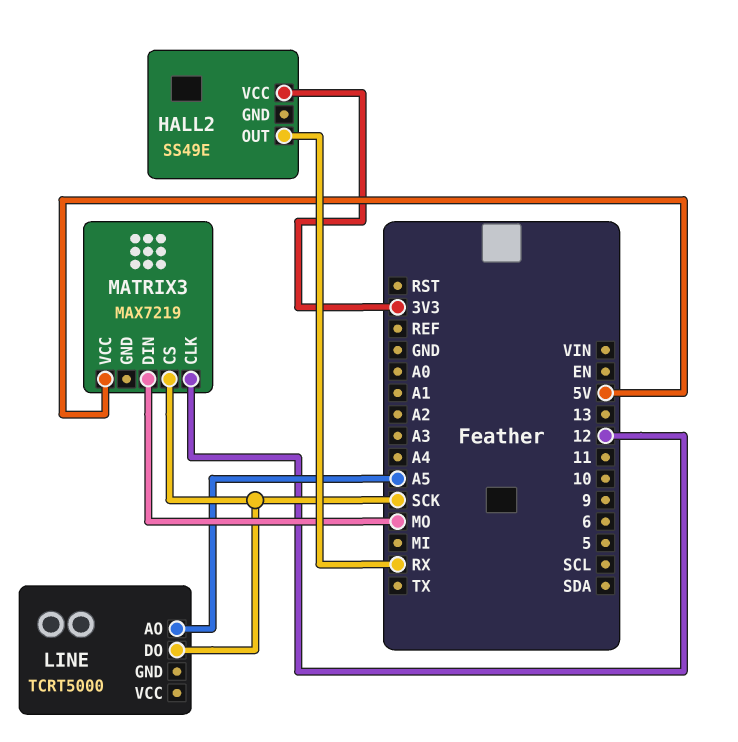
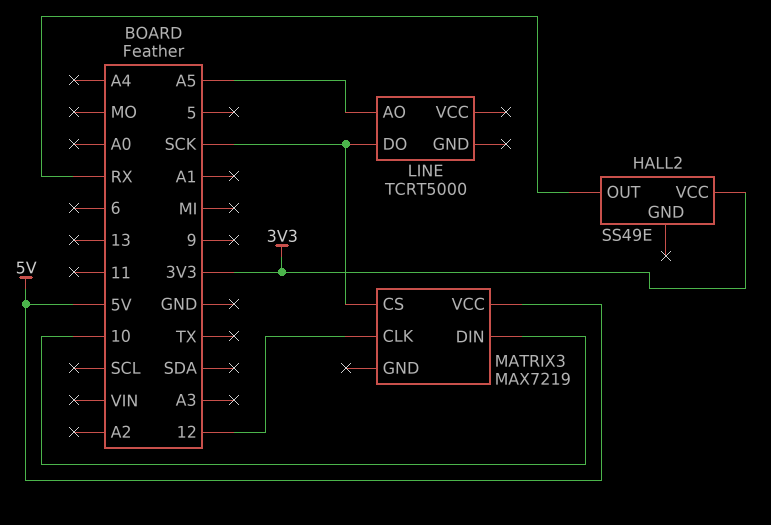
MATRIX3 pin DIN: MO -> 10

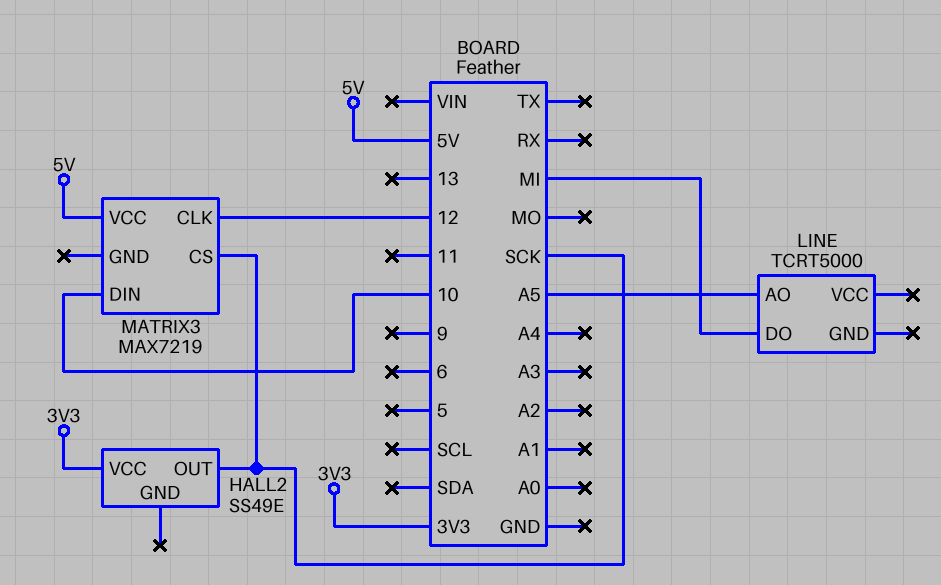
HALL2 pin OUT: RX -> SCK
LINE pin DO: SCK -> MI

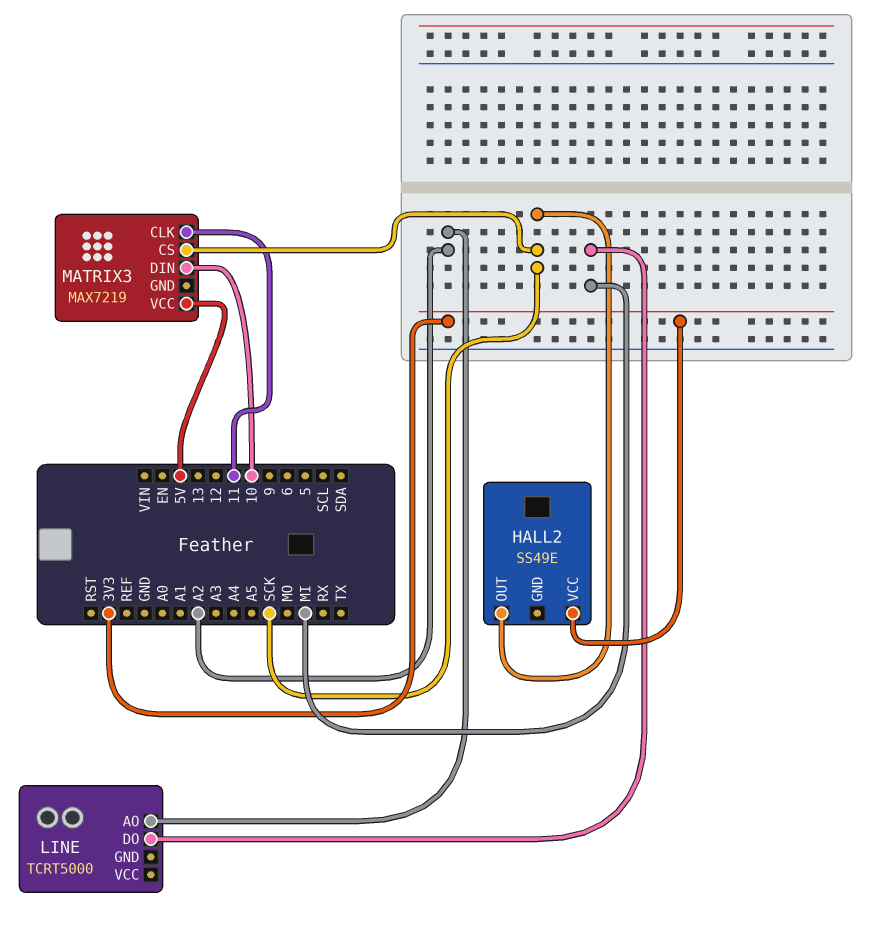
LINE pin AO: A5 -> A2
MATRIX3 pin CLK: 12 -> 11

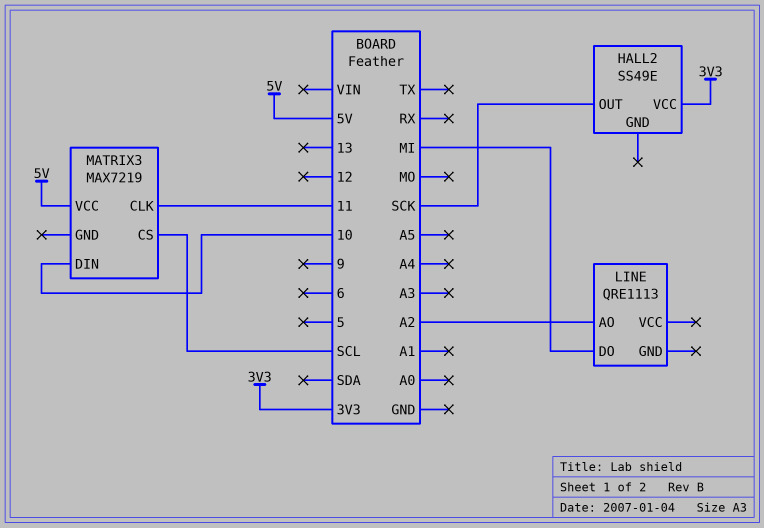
LINE: TCRT5000 -> QRE1113
MATRIX3 pin CS: SCK -> SCL

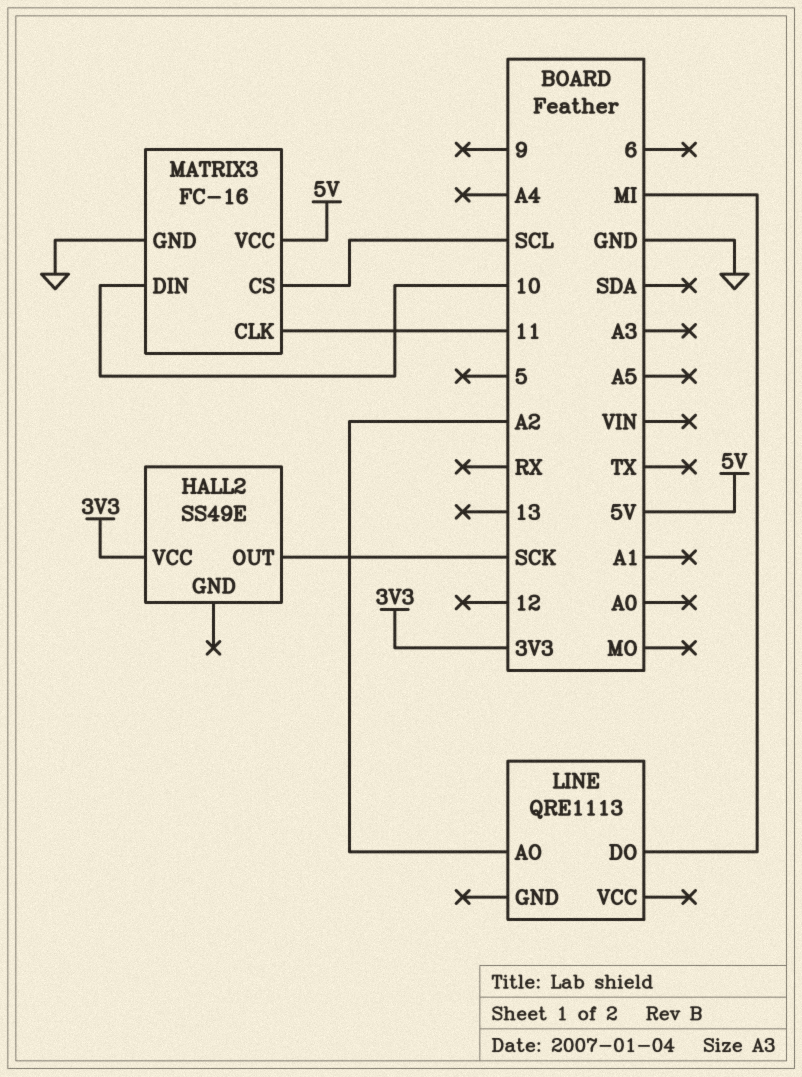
MATRIX3: MAX7219 -> FC-16
MATRIX3 pin GND: none -> GND

